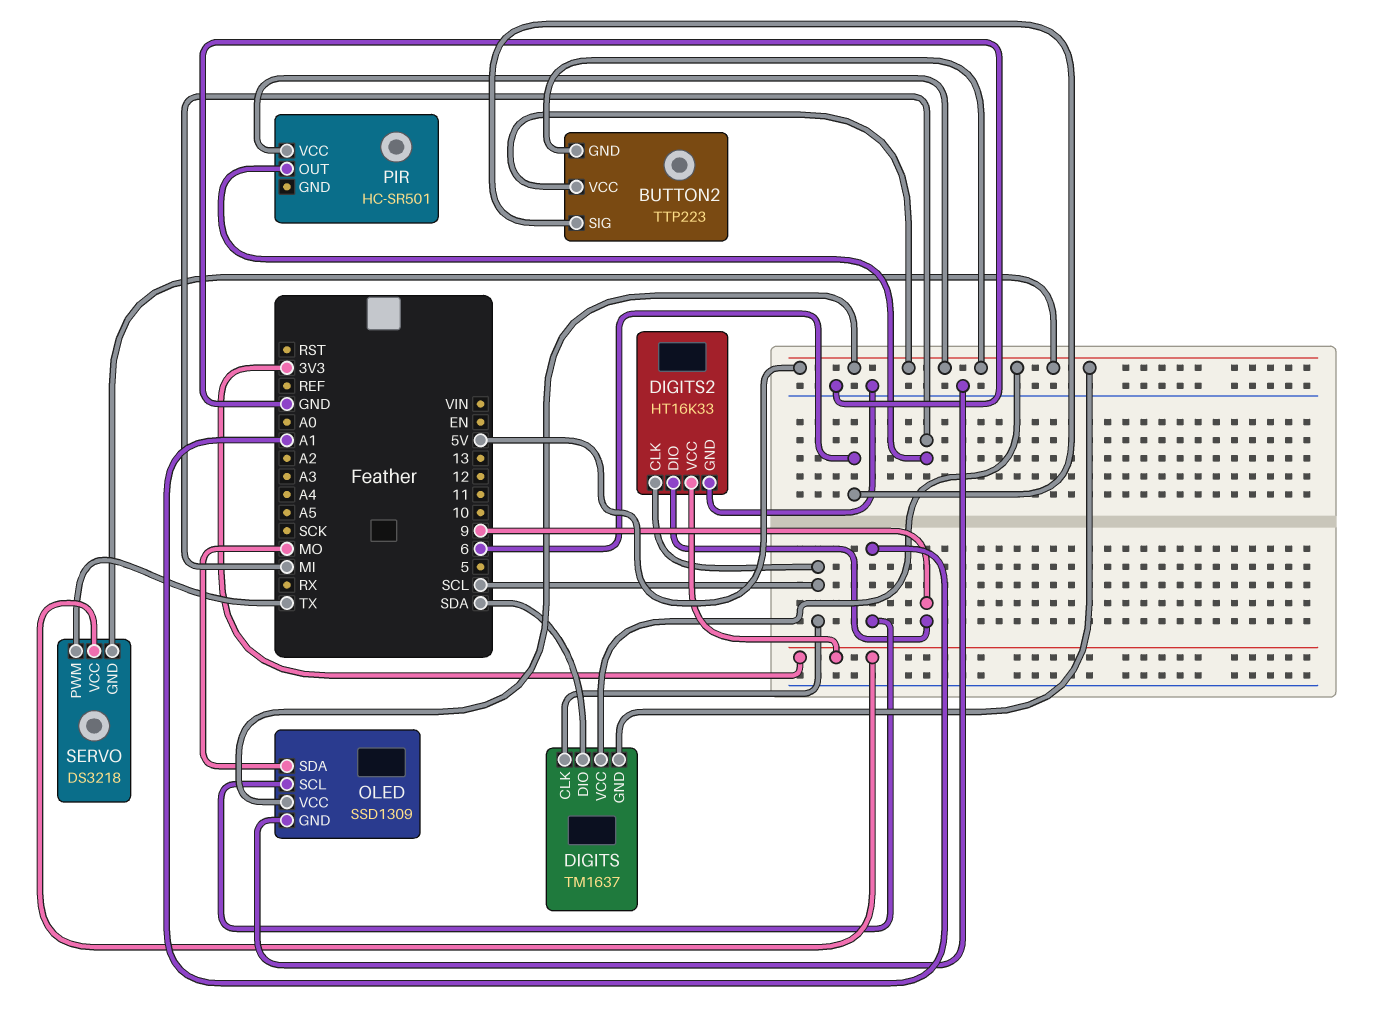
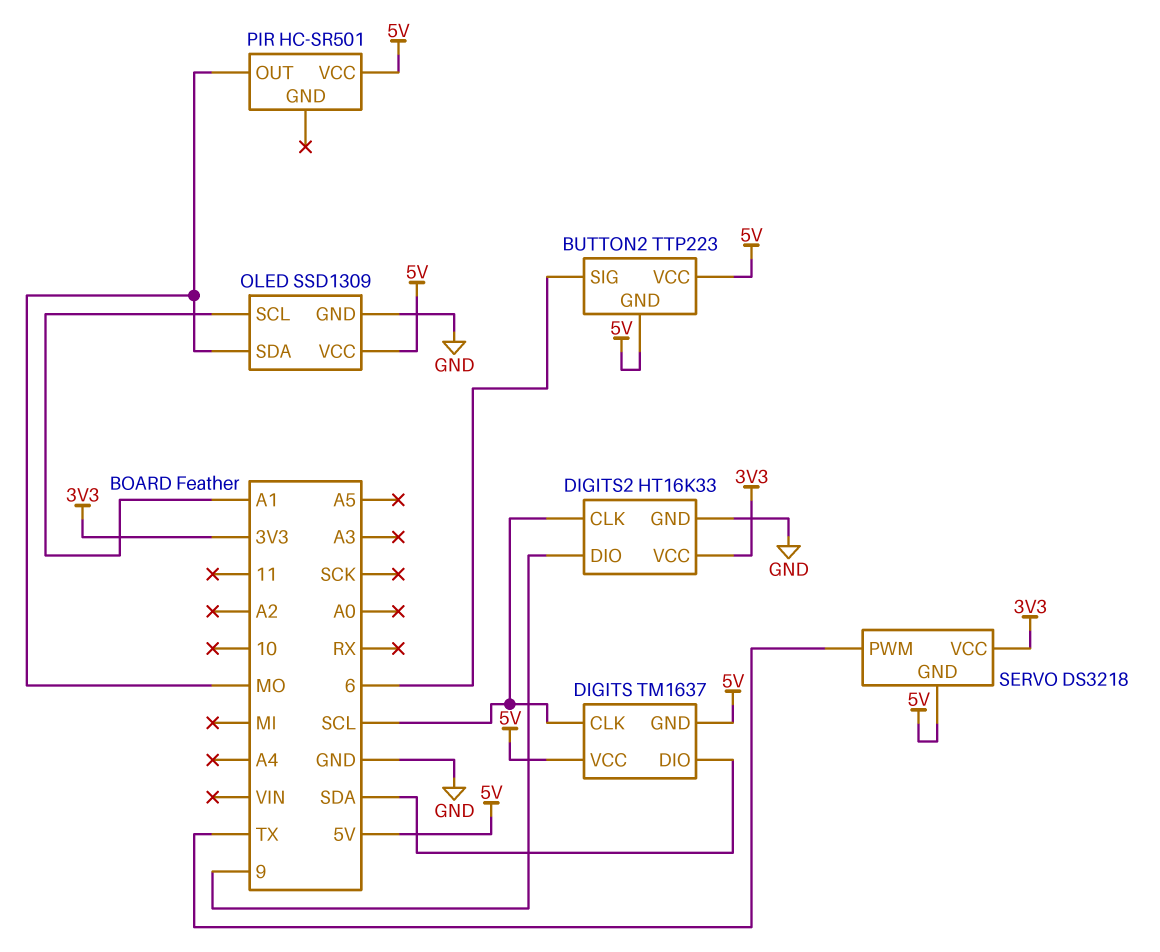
PIR pin OUT: MI -> MO

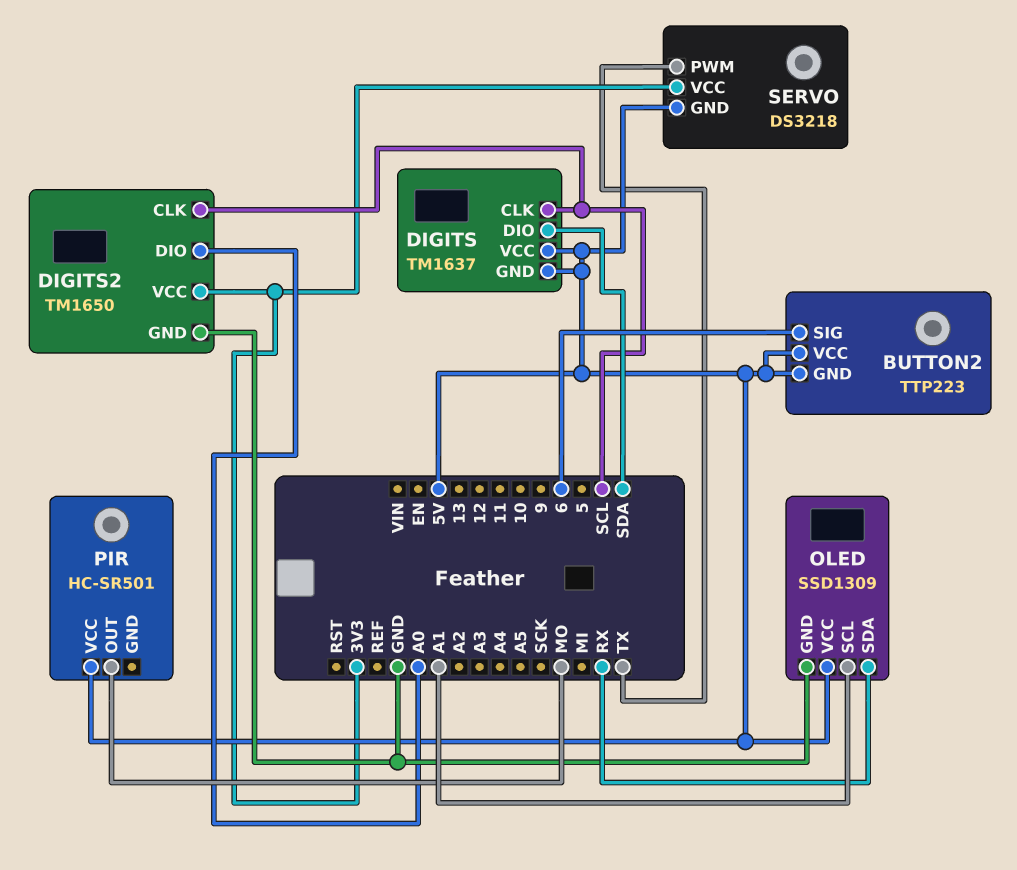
DIGITS2: HT16K33 -> TM1650
DIGITS2 pin DIO: 9 -> A0
OLED pin SDA: MO -> RX

